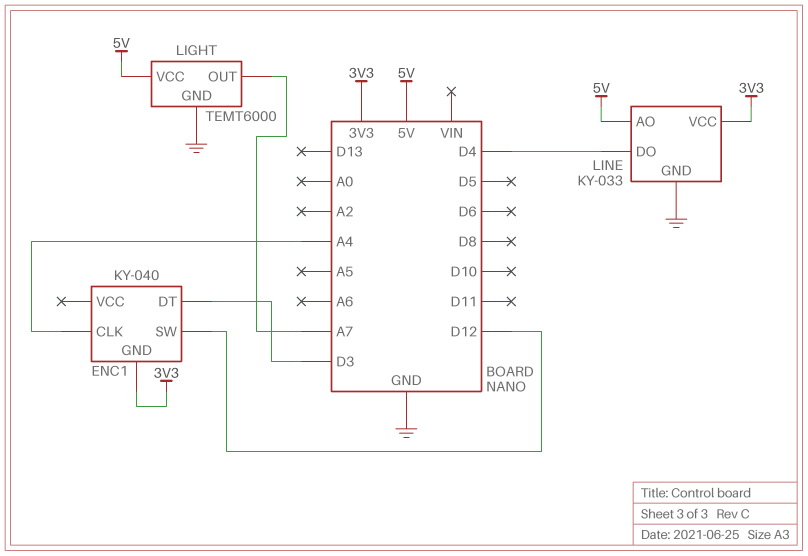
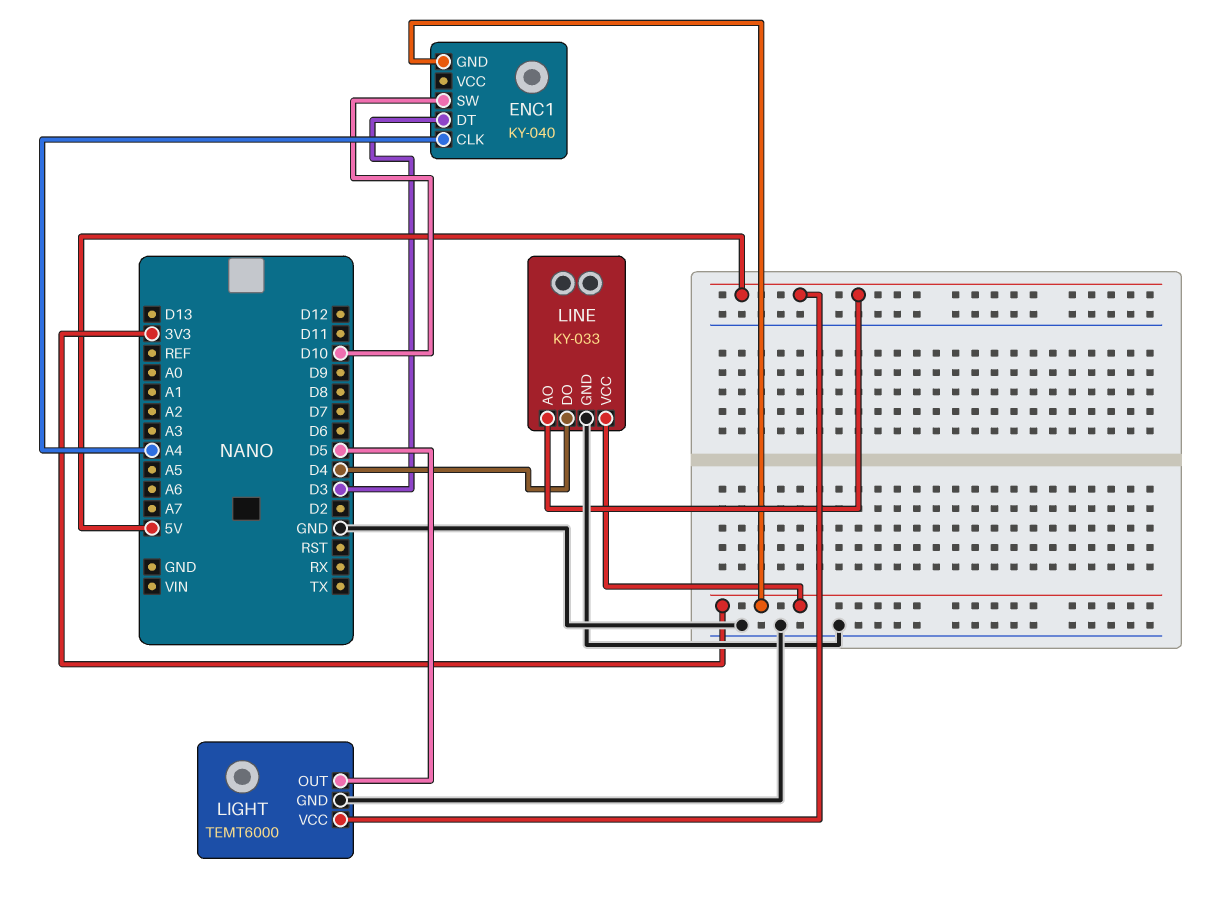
ENC1 pin SW: D12 -> D10
LIGHT pin OUT: A7 -> D5

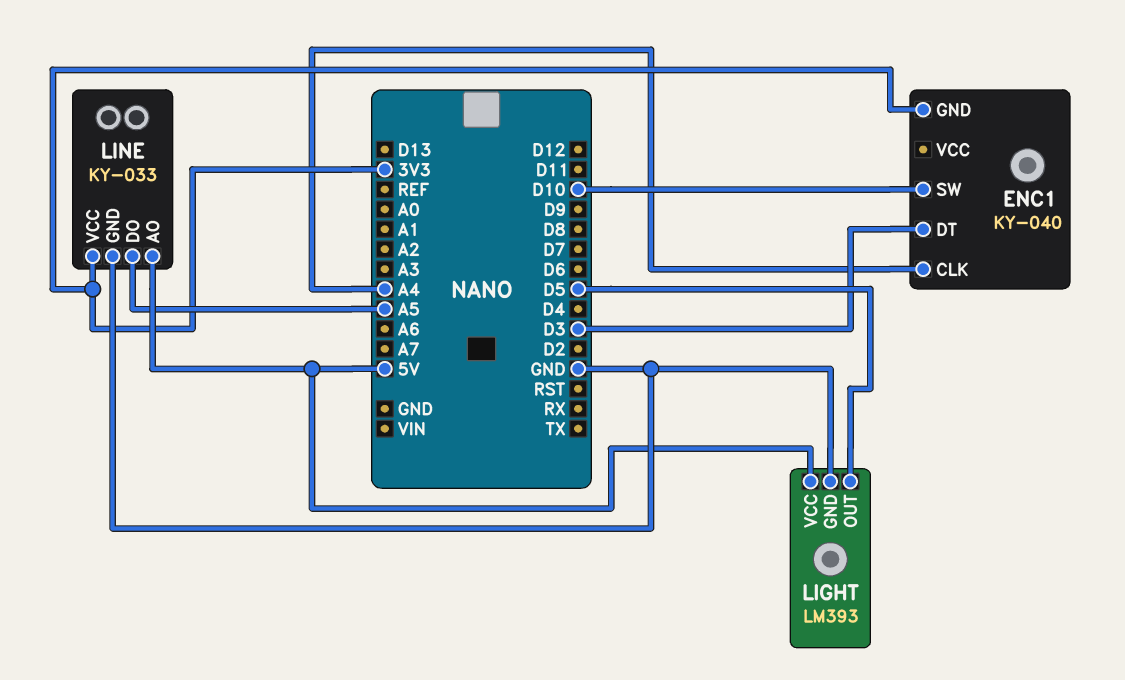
LIGHT: TEMT6000 -> LM393
LINE pin DO: D4 -> A5

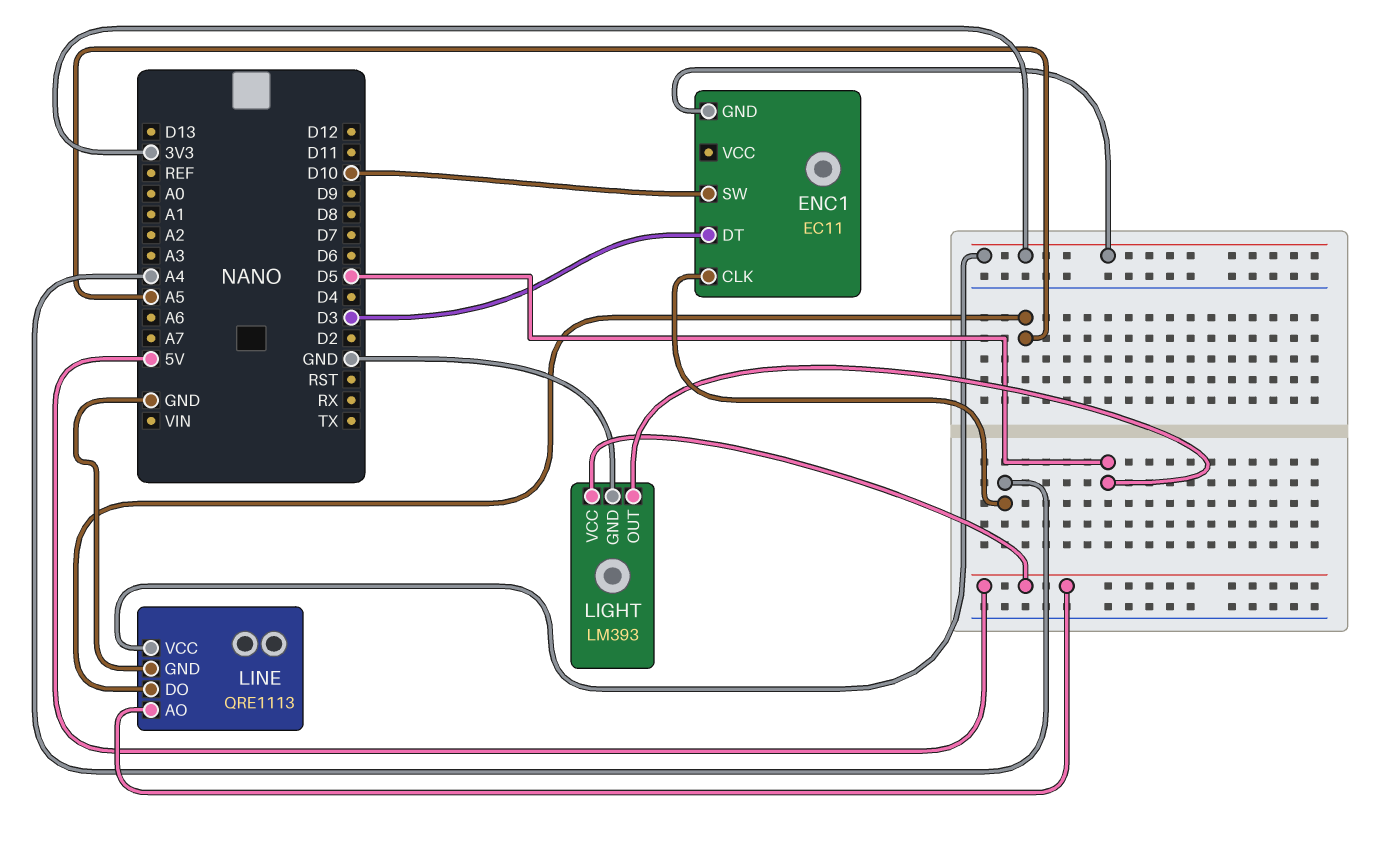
ENC1: KY-040 -> EC11
LINE: KY-033 -> QRE1113

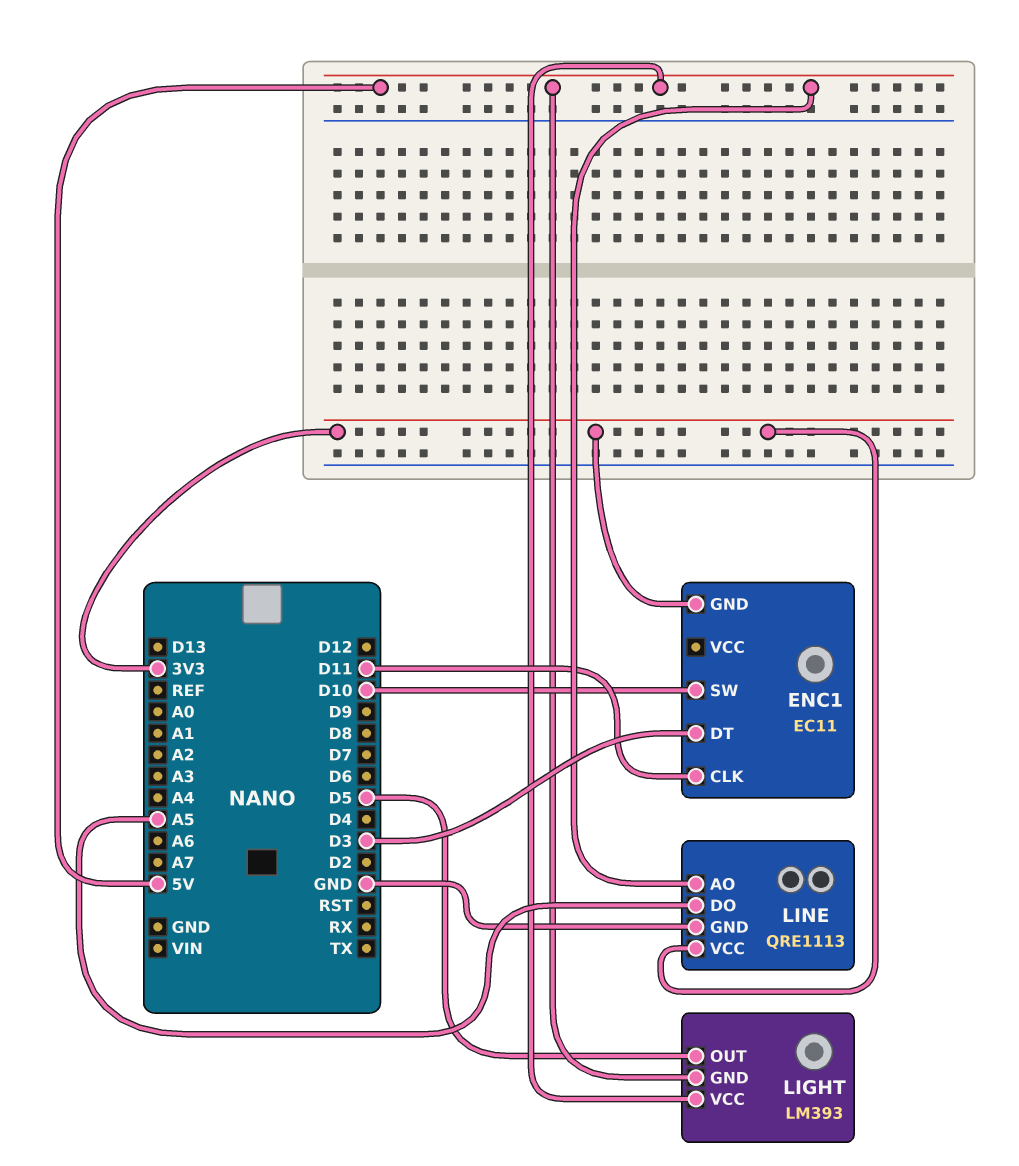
ENC1 pin CLK: A4 -> D11
LIGHT pin GND: GND -> 5V

